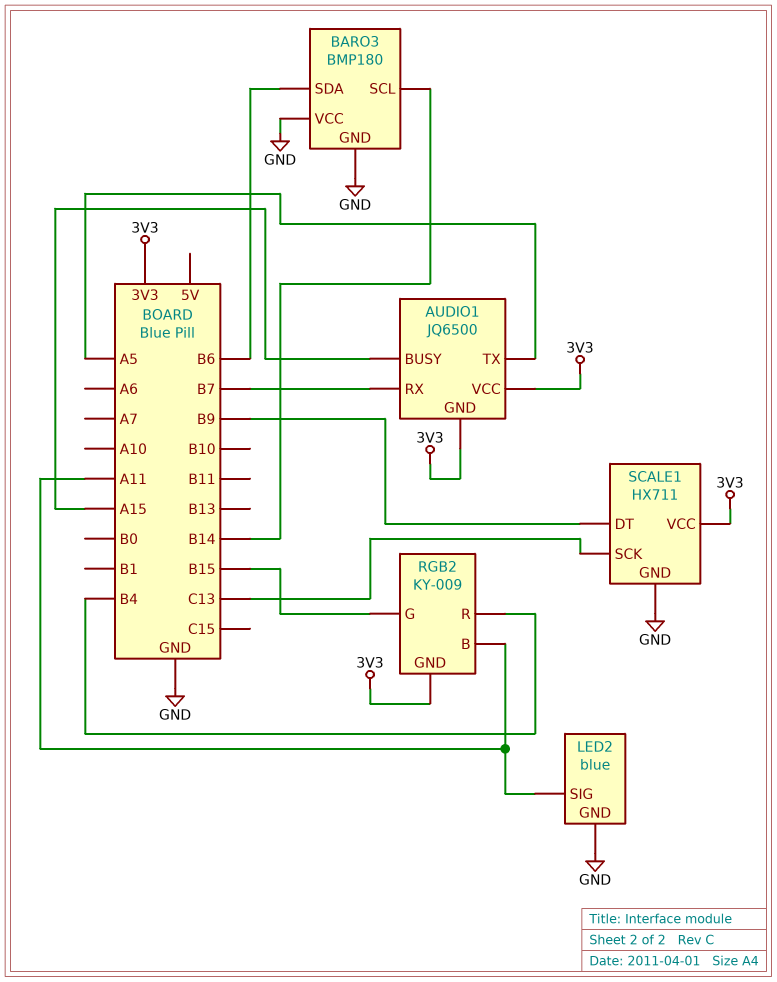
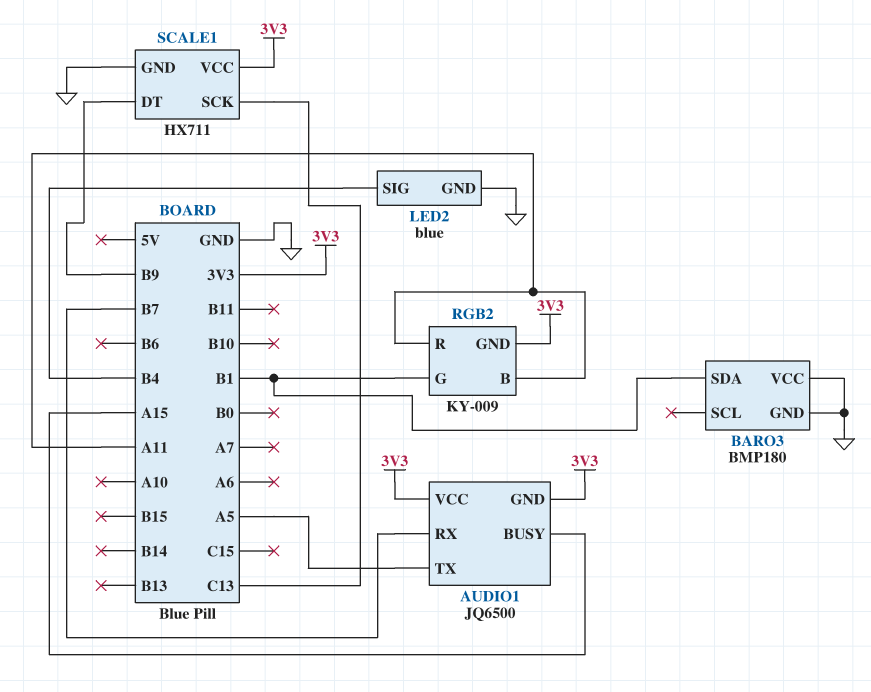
BARO3 pin SCL: B14 -> none
BARO3 pin SDA: B6 -> B1
LED2 pin SIG: A11 -> B4
RGB2 pin G: B15 -> B1
RGB2 pin R: B4 -> A11

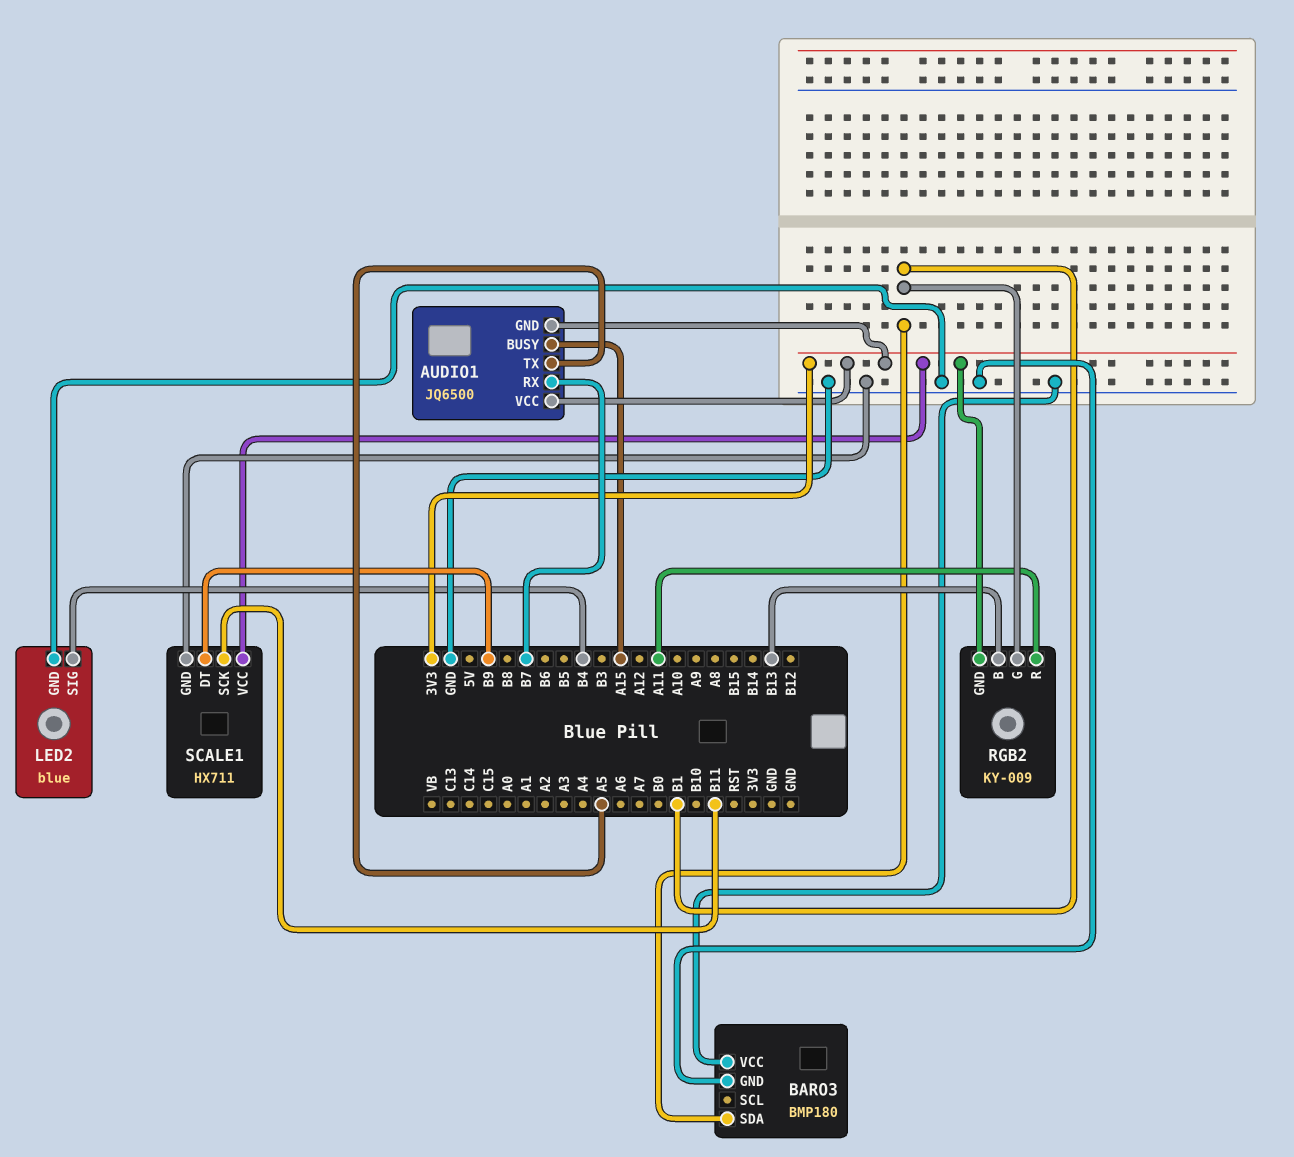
RGB2 pin B: A11 -> B13
SCALE1 pin SCK: C13 -> B11

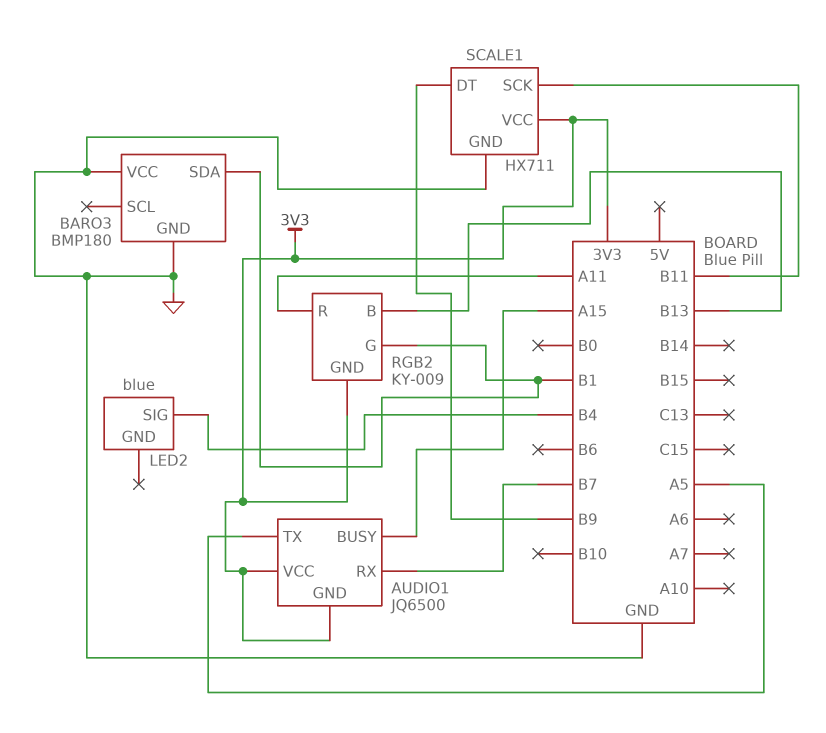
LED2 pin GND: GND -> none

